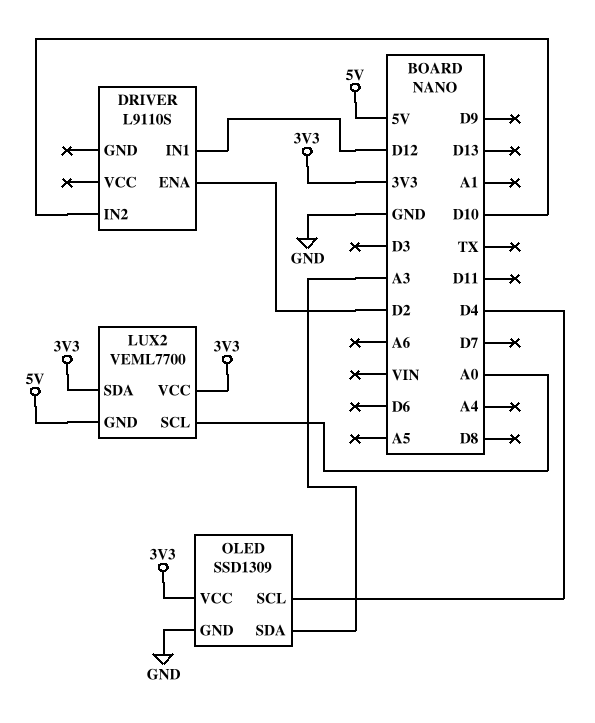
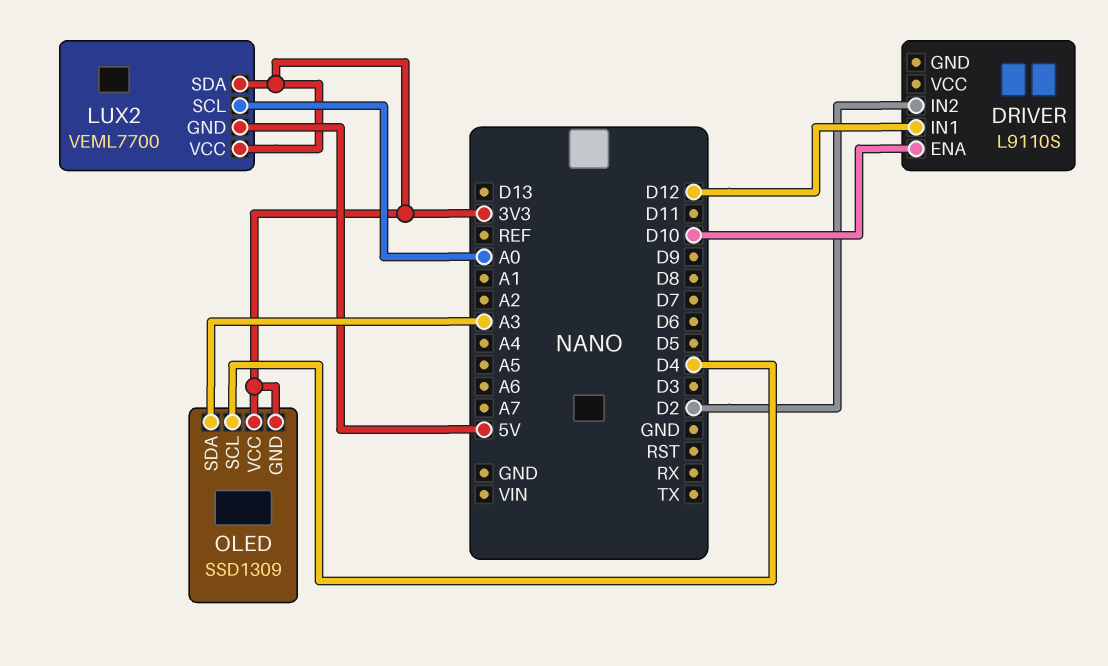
DRIVER pin ENA: D2 -> D10
DRIVER pin IN2: D10 -> D2
OLED pin GND: GND -> 3V3

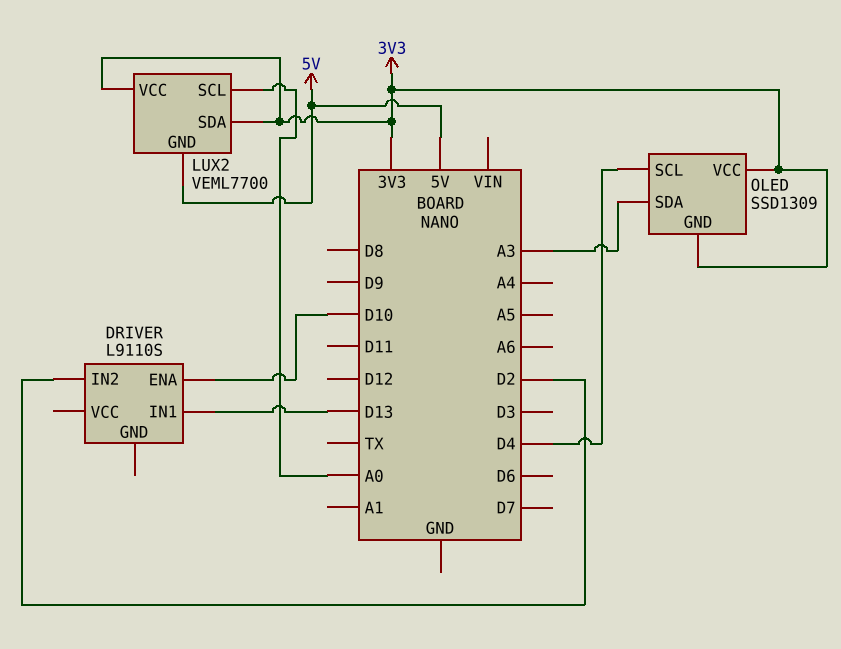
DRIVER pin IN1: D12 -> D13

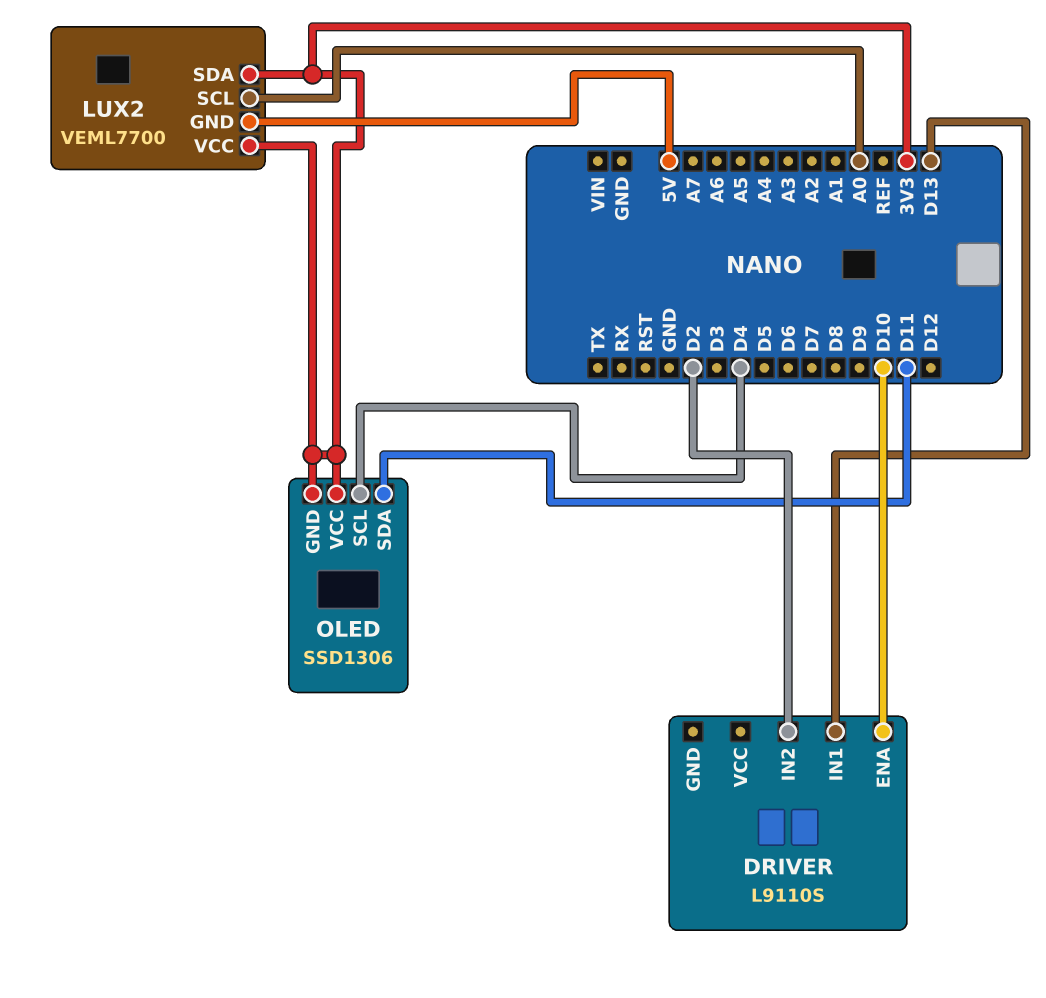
OLED: SSD1309 -> SSD1306
OLED pin SDA: A3 -> D11

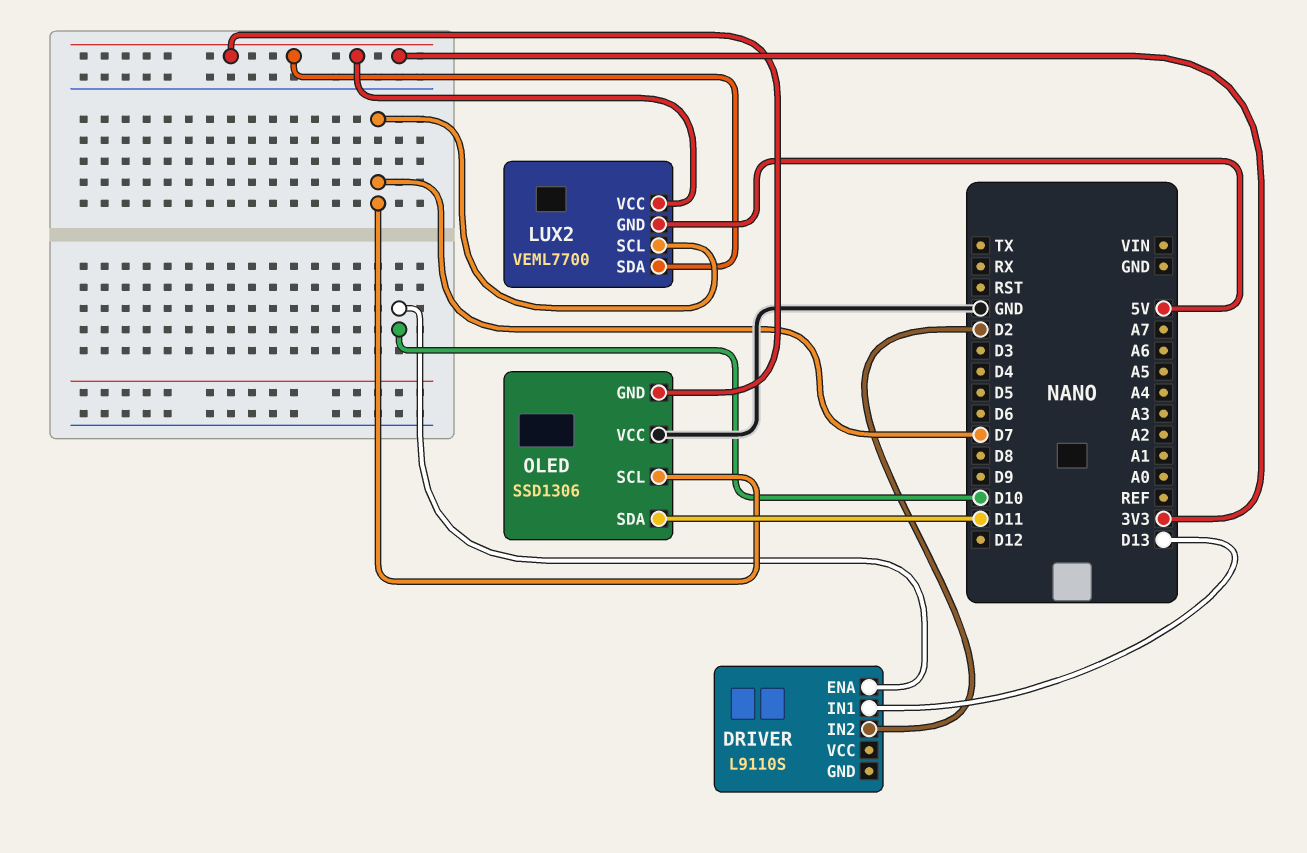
LUX2 pin SCL: A0 -> D7
OLED pin SCL: D4 -> D7
OLED pin VCC: 3V3 -> GND

